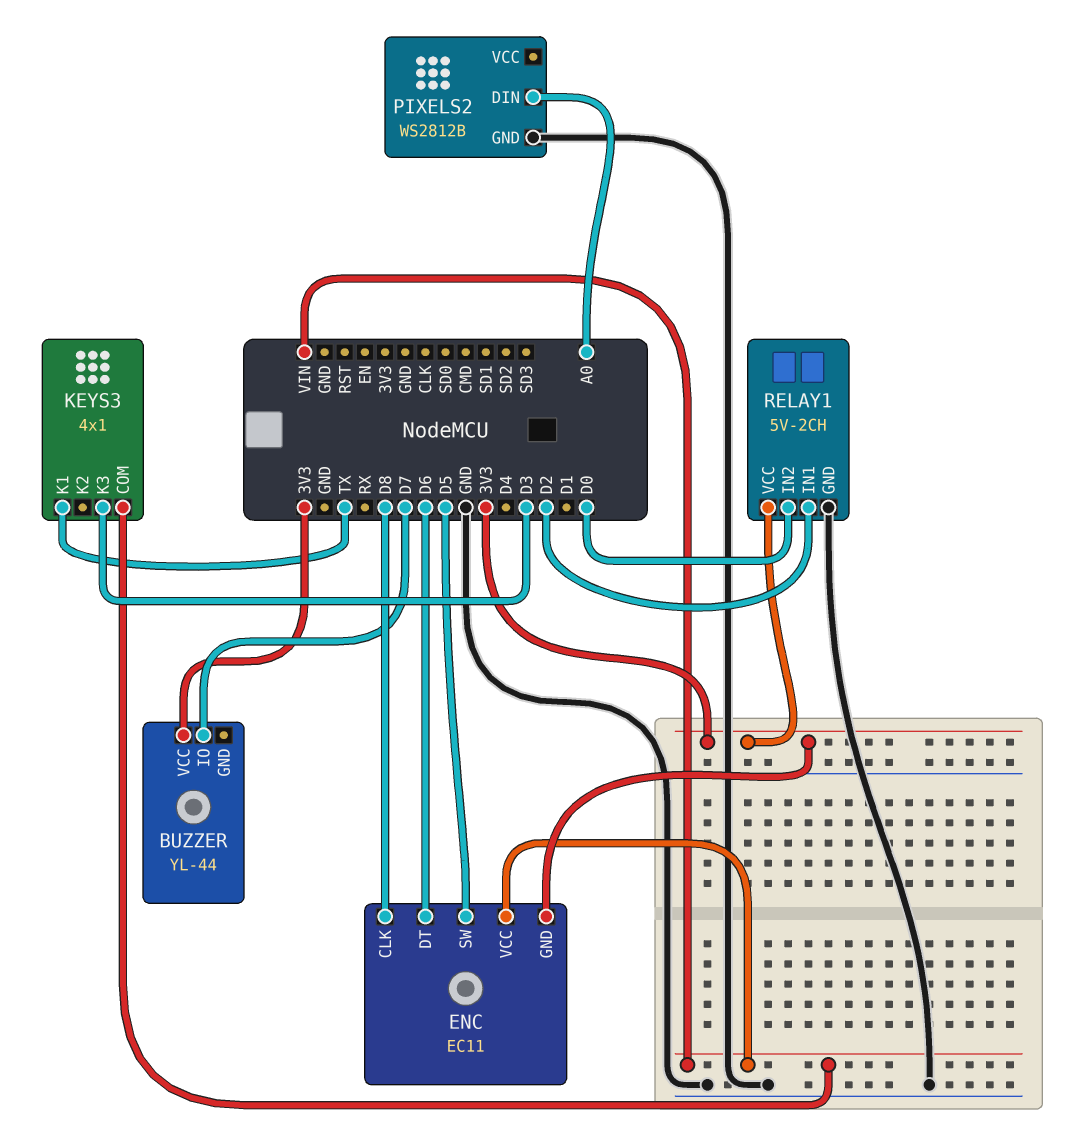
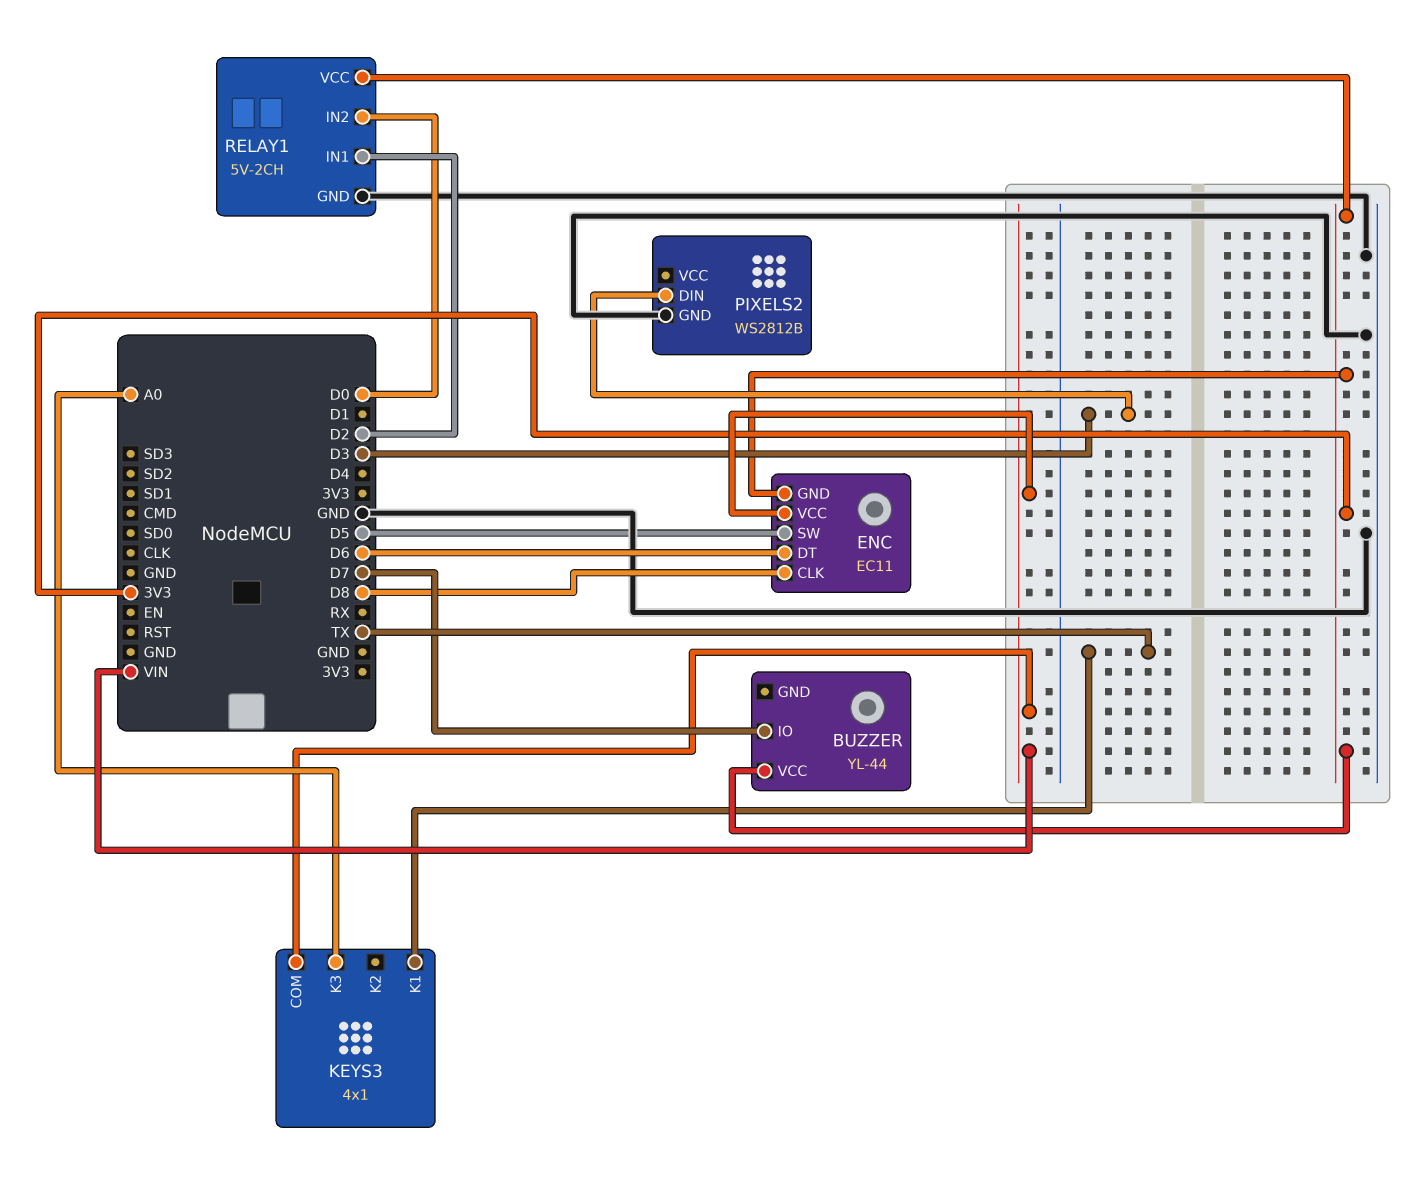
KEYS3 pin K3: D3 -> A0
PIXELS2 pin DIN: A0 -> D3

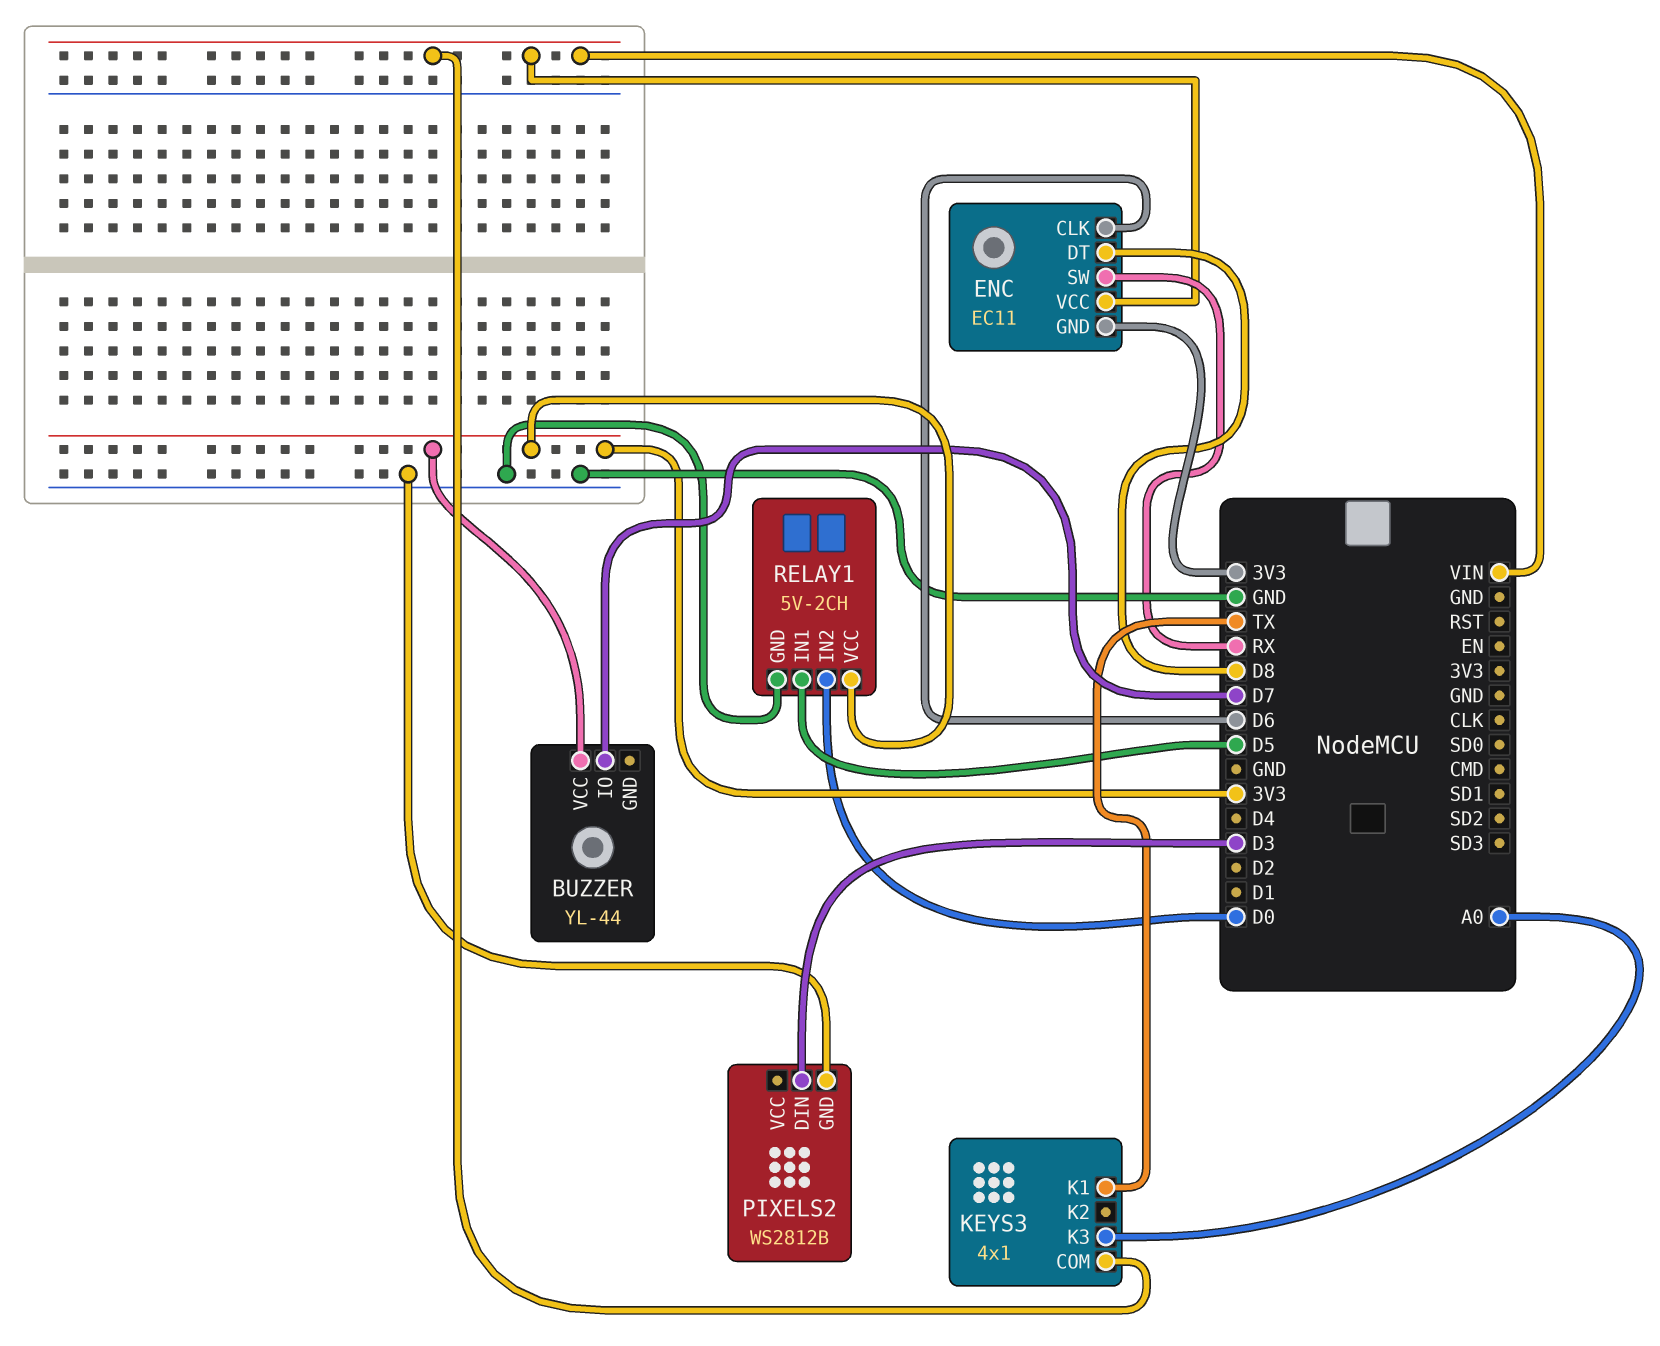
ENC pin CLK: D8 -> D6
ENC pin DT: D6 -> D8
ENC pin SW: D5 -> RX
RELAY1 pin IN1: D2 -> D5

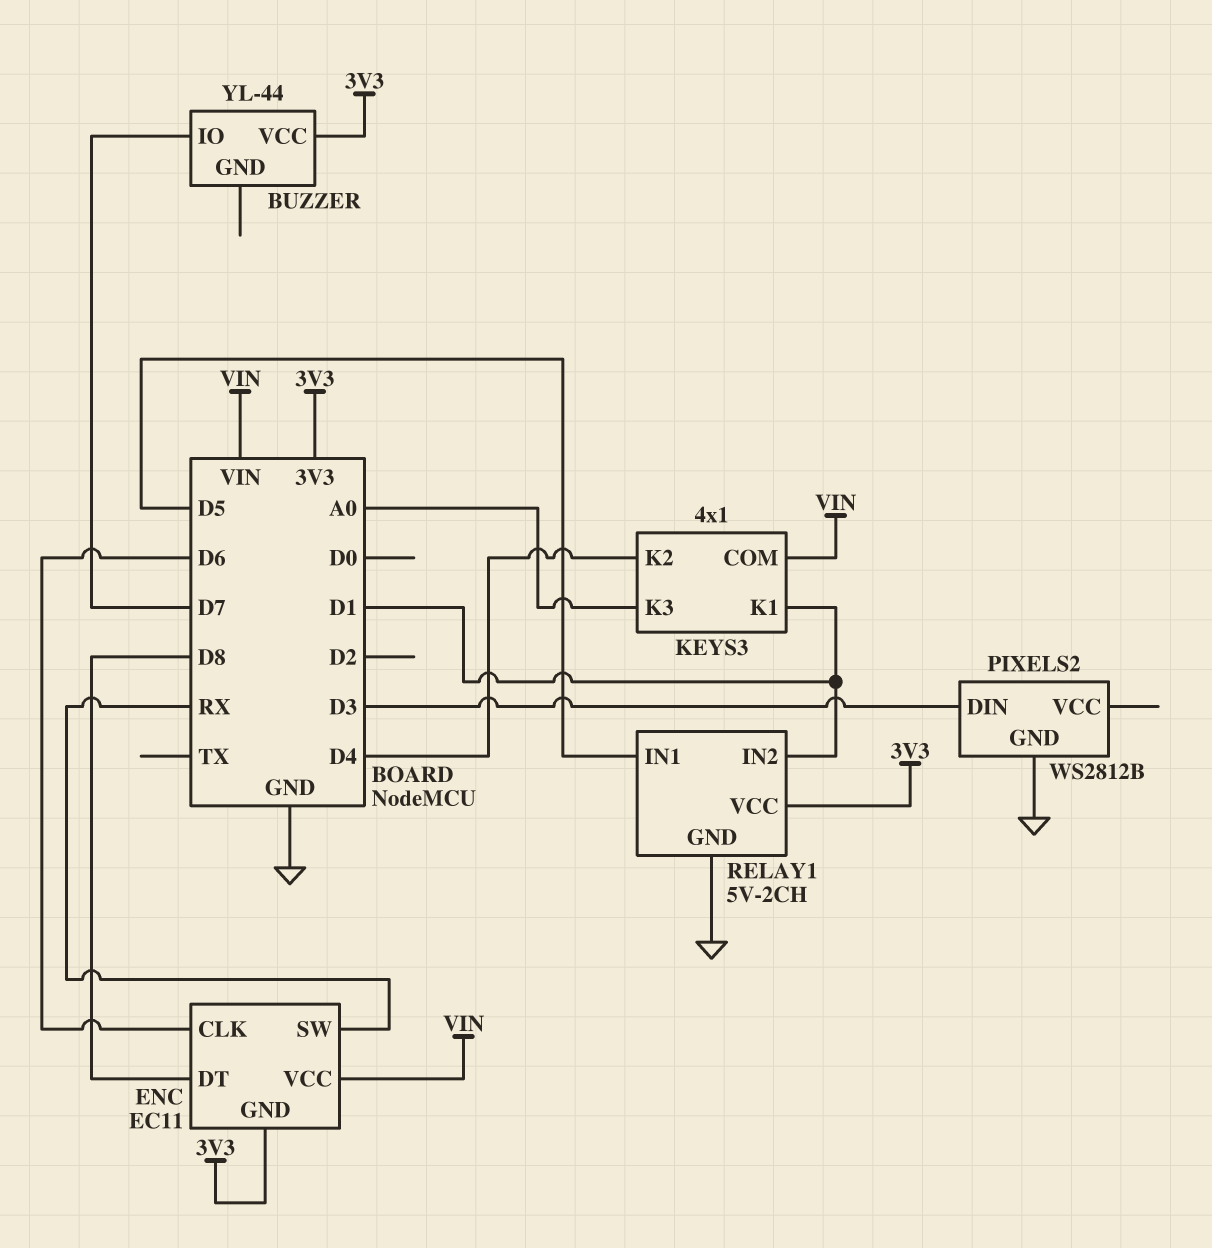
KEYS3 pin K1: TX -> D1
KEYS3 pin K2: none -> D4
RELAY1 pin IN2: D0 -> D1

